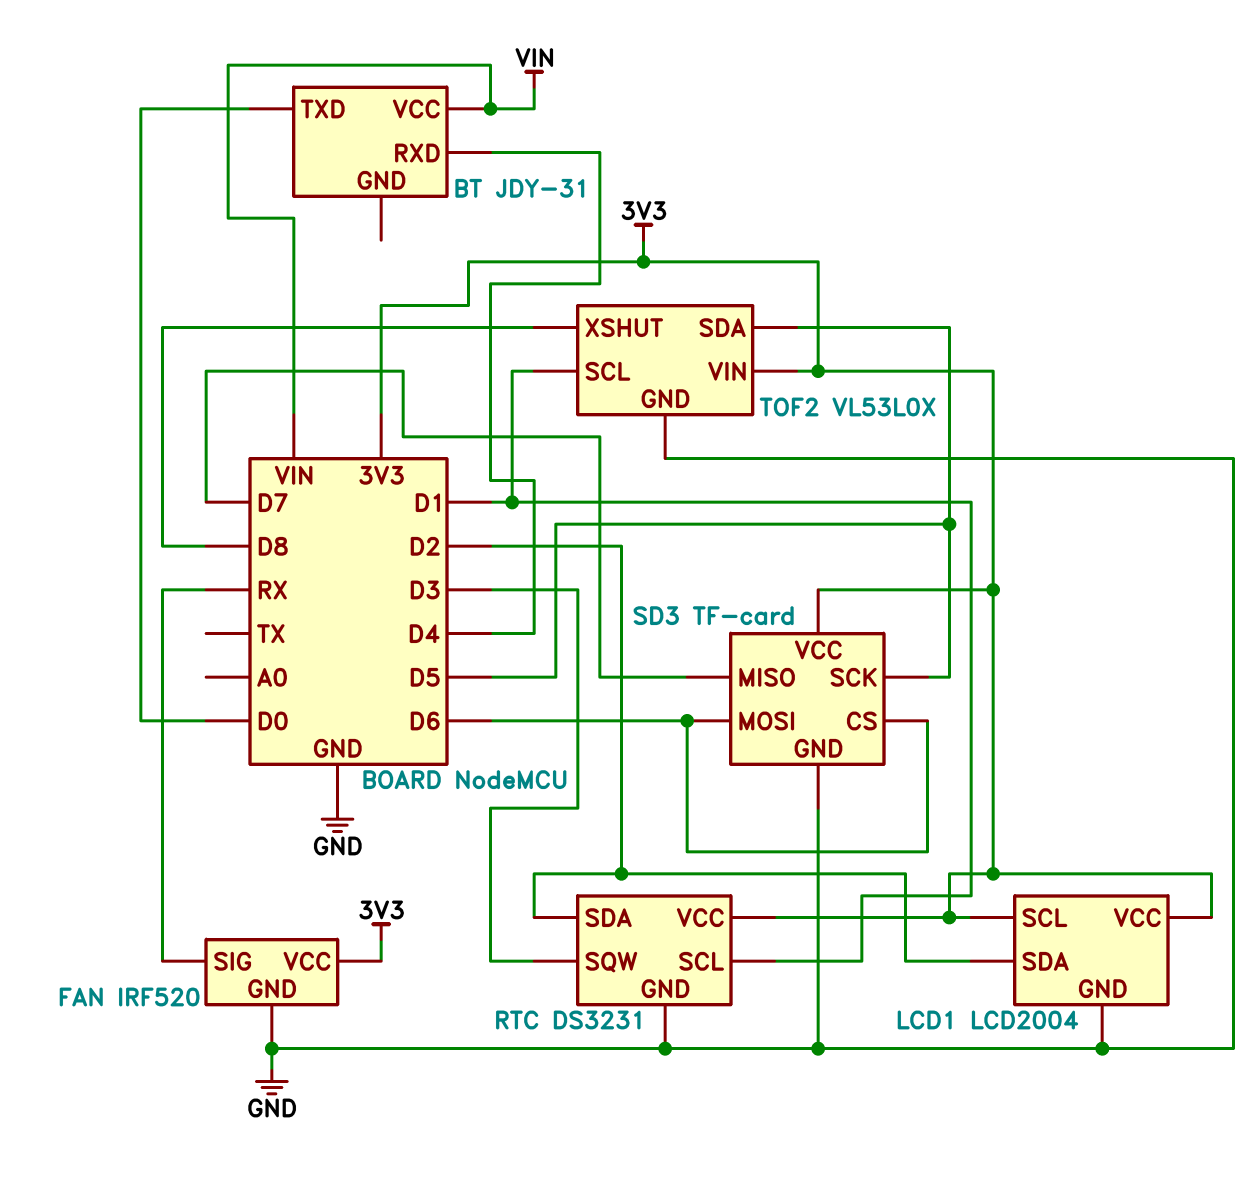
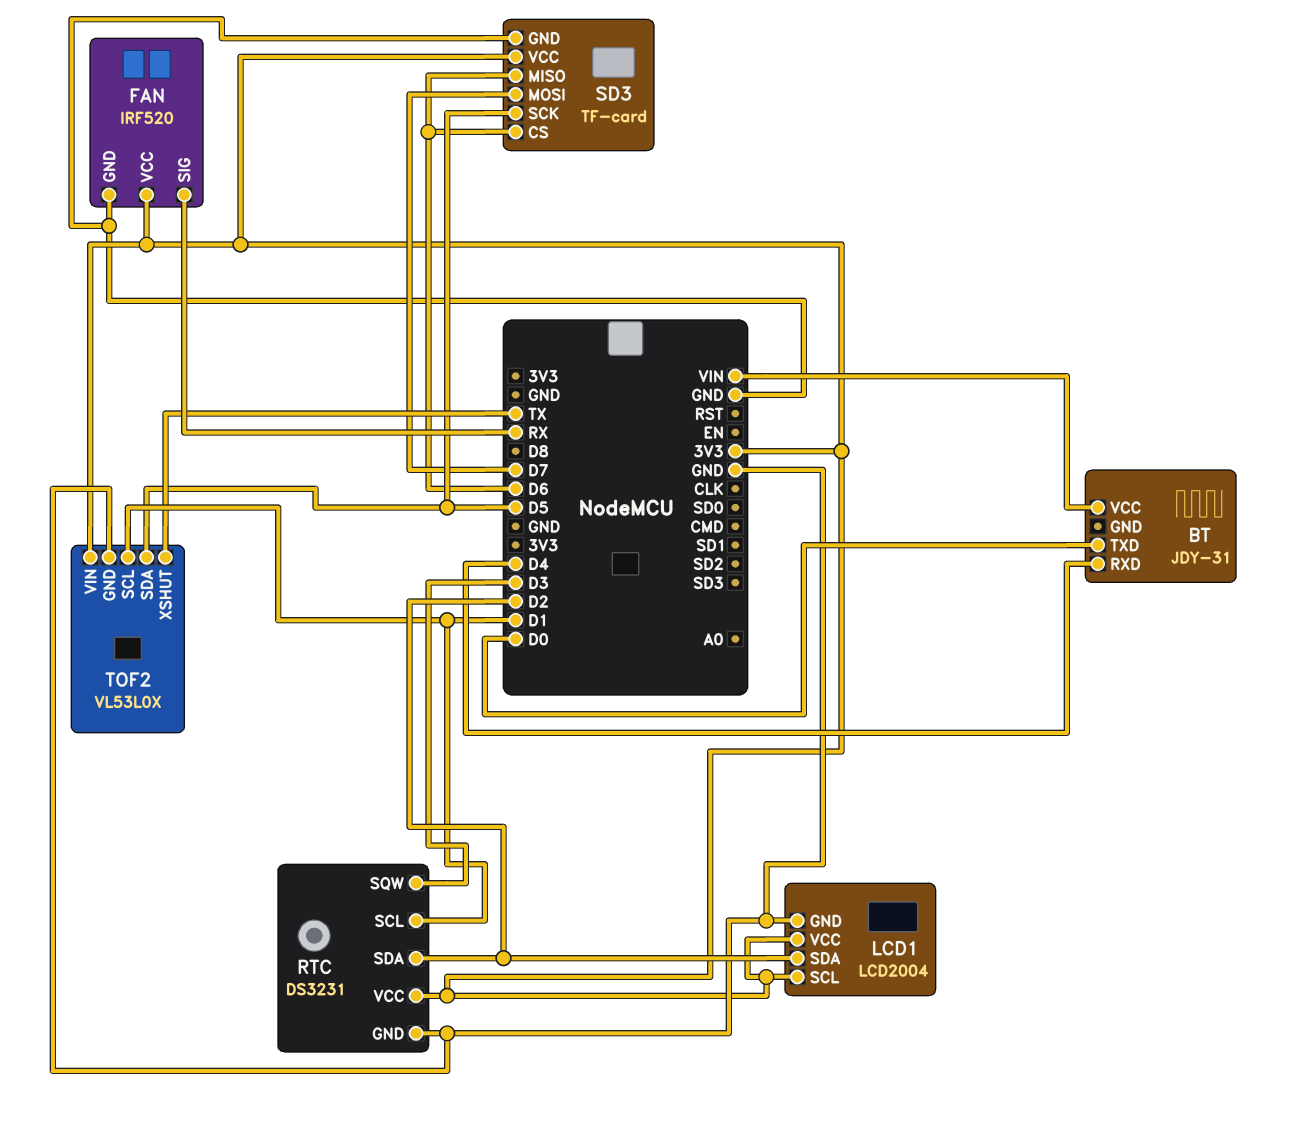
SD3 pin MISO: D7 -> D6
SD3 pin MOSI: D6 -> D7
TOF2 pin XSHUT: D8 -> TX

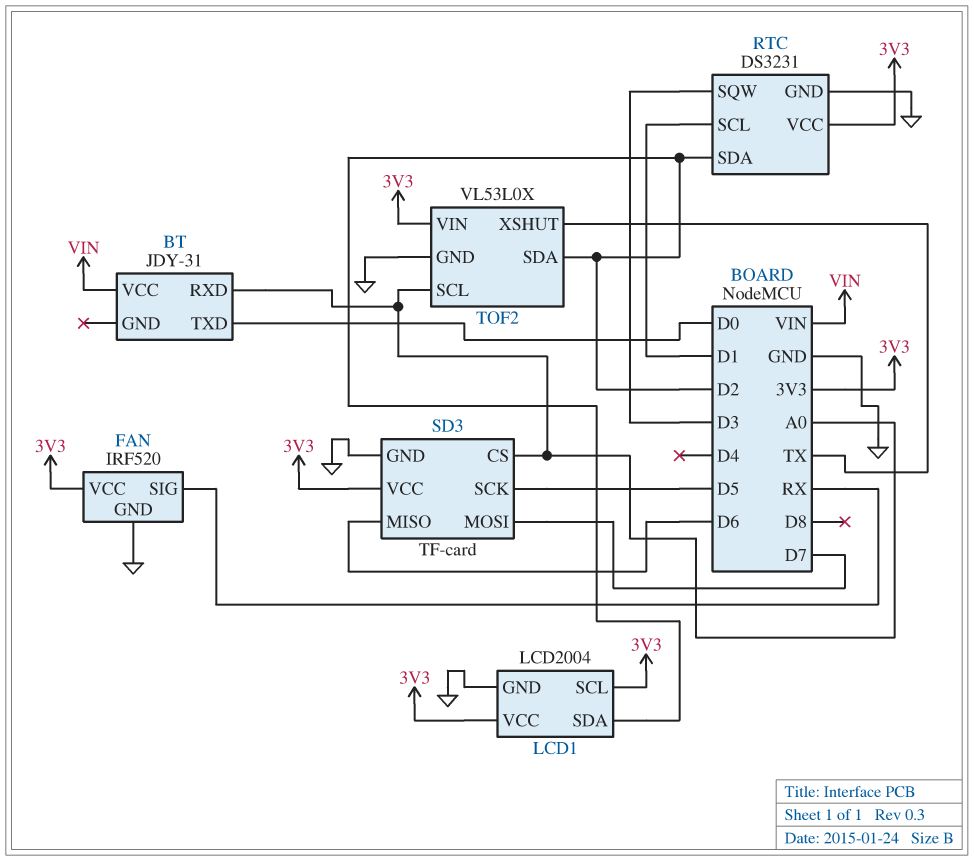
BT pin RXD: D4 -> A0
SD3 pin CS: D6 -> A0
TOF2 pin SCL: D1 -> A0
TOF2 pin SDA: D5 -> D2

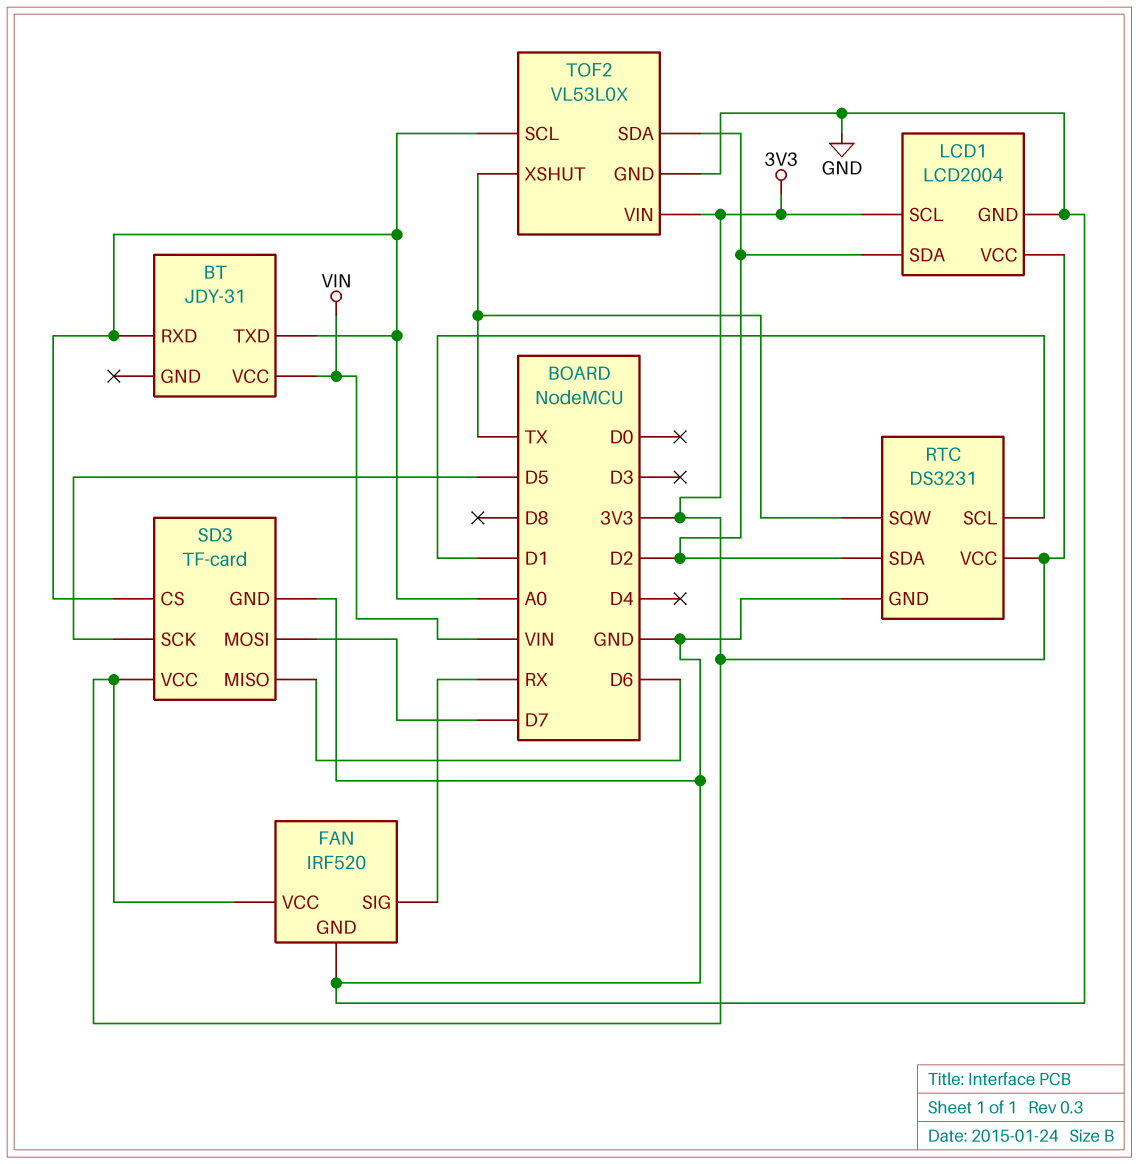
BT pin TXD: D0 -> A0
RTC pin SQW: D3 -> TX

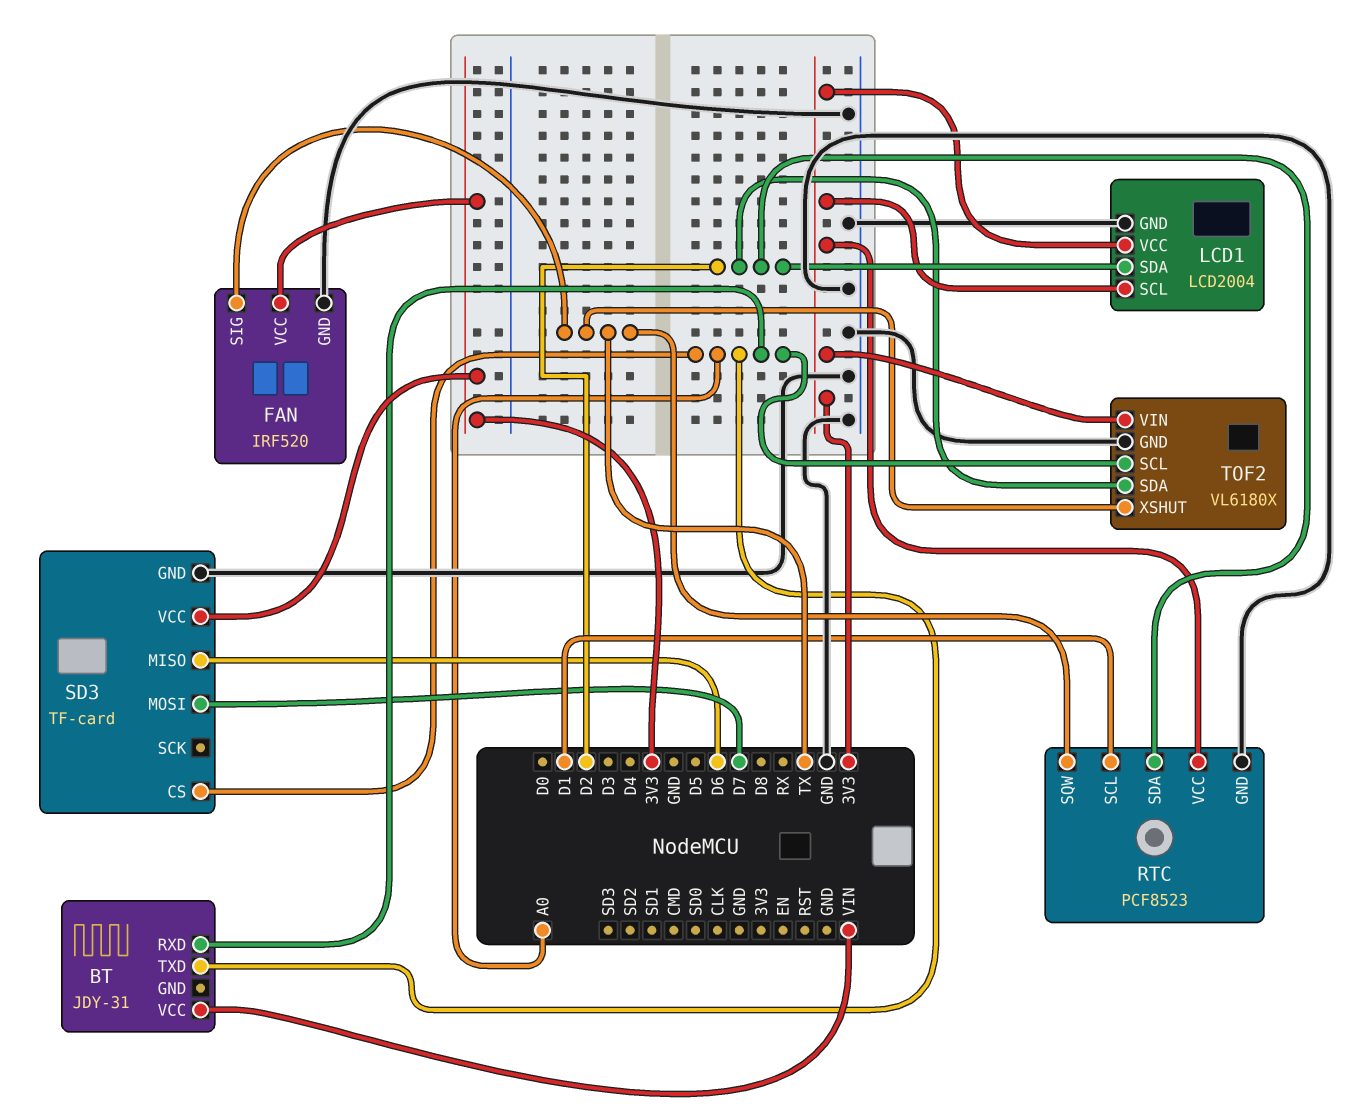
FAN pin SIG: RX -> TX
RTC: DS3231 -> PCF8523
SD3 pin SCK: D5 -> none
TOF2: VL53L0X -> VL6180X

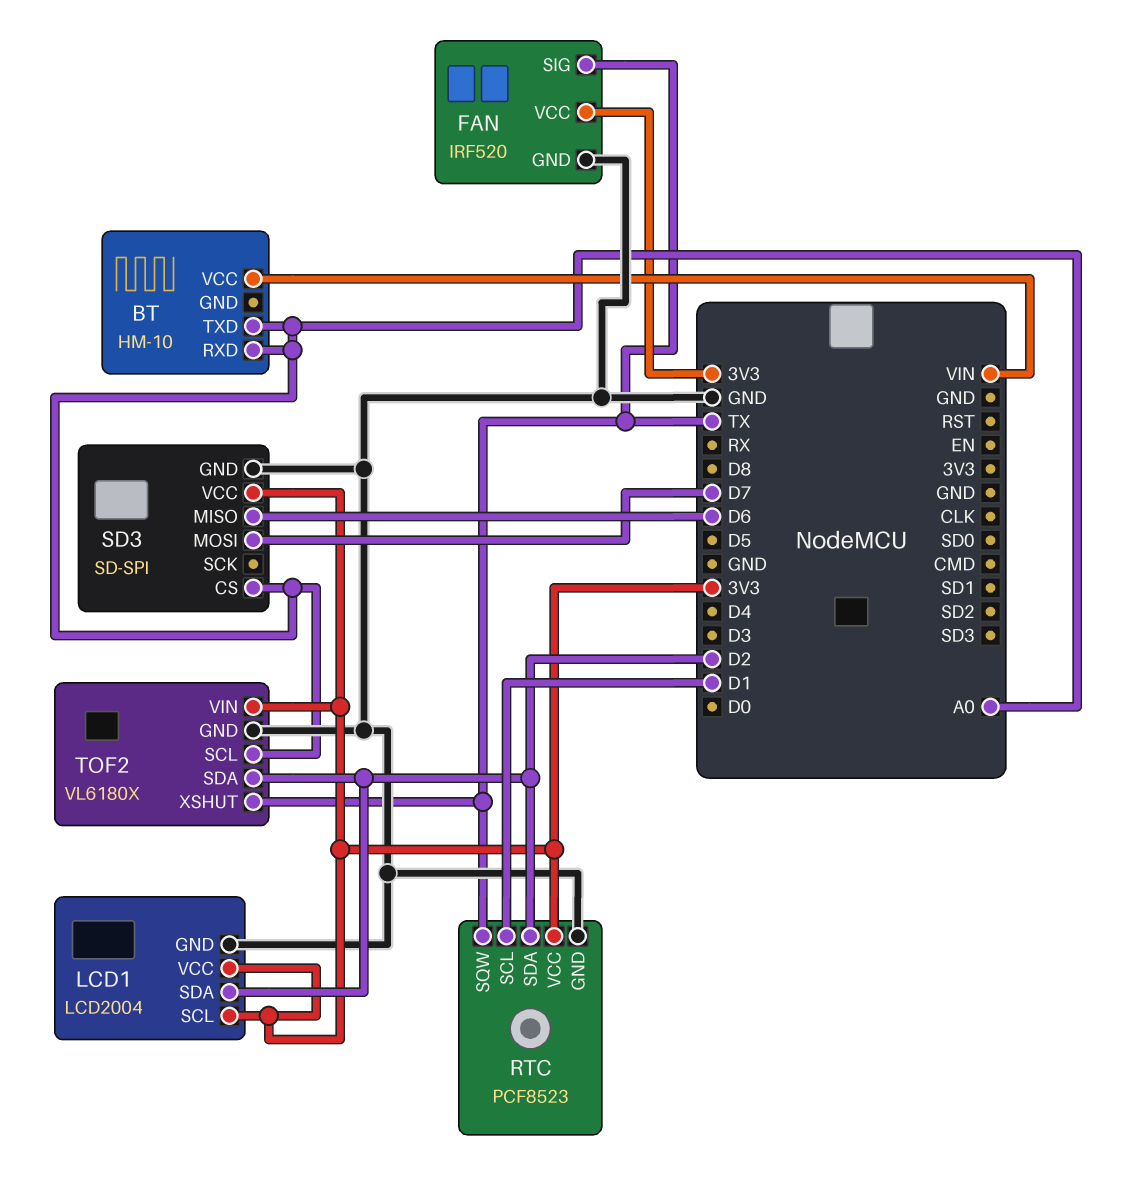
BT: JDY-31 -> HM-10
SD3: TF-card -> SD-SPI

